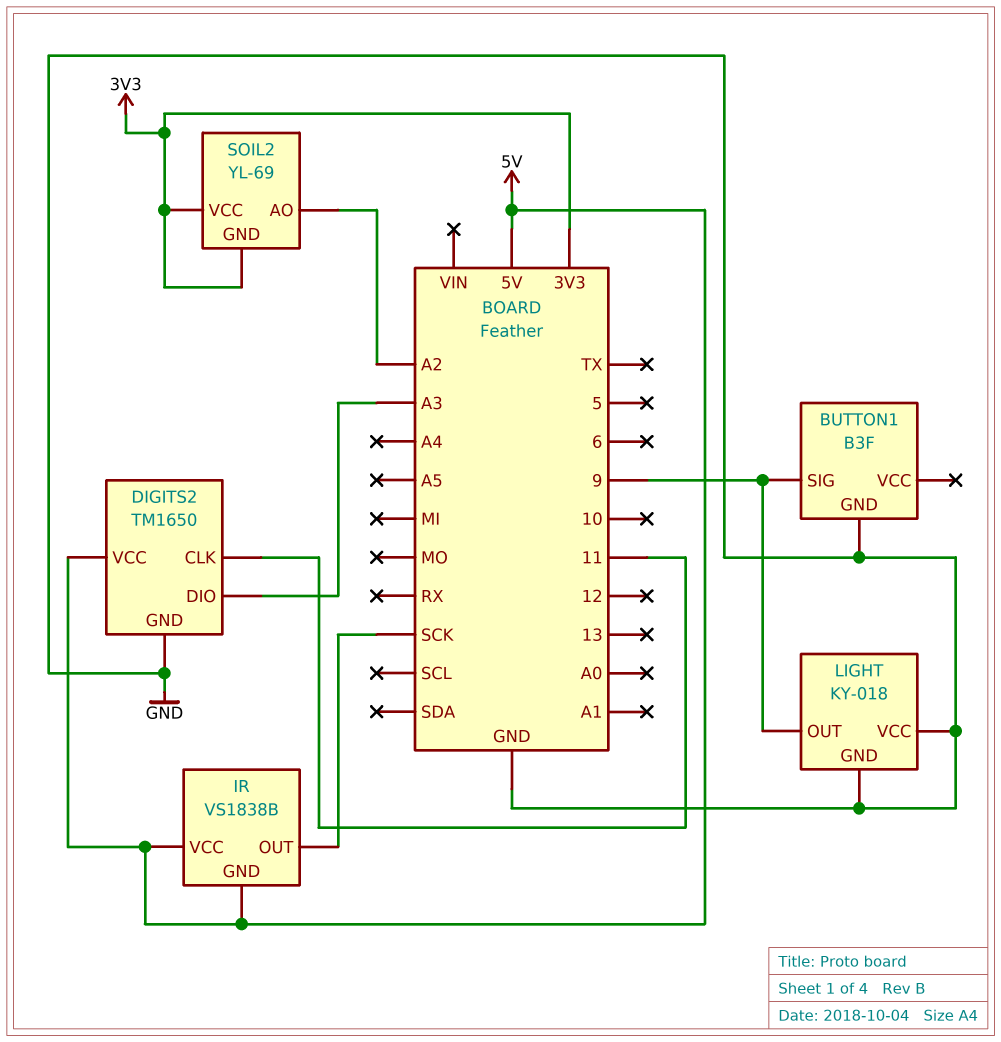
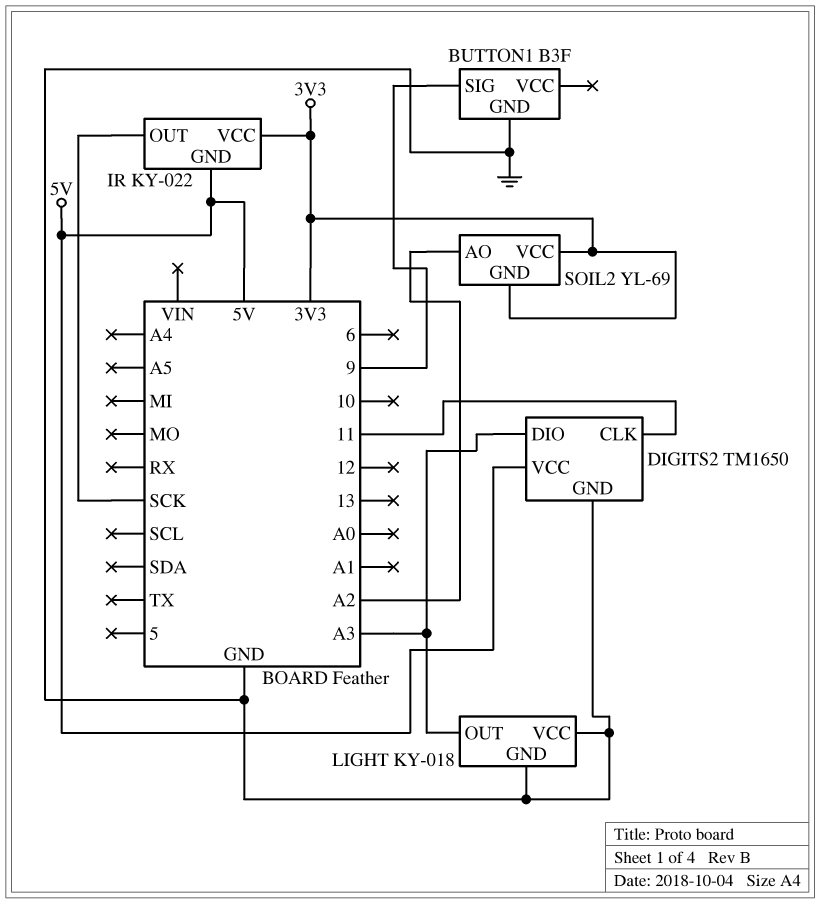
IR: VS1838B -> KY-022
IR pin VCC: 5V -> 3V3
LIGHT pin OUT: 9 -> A3

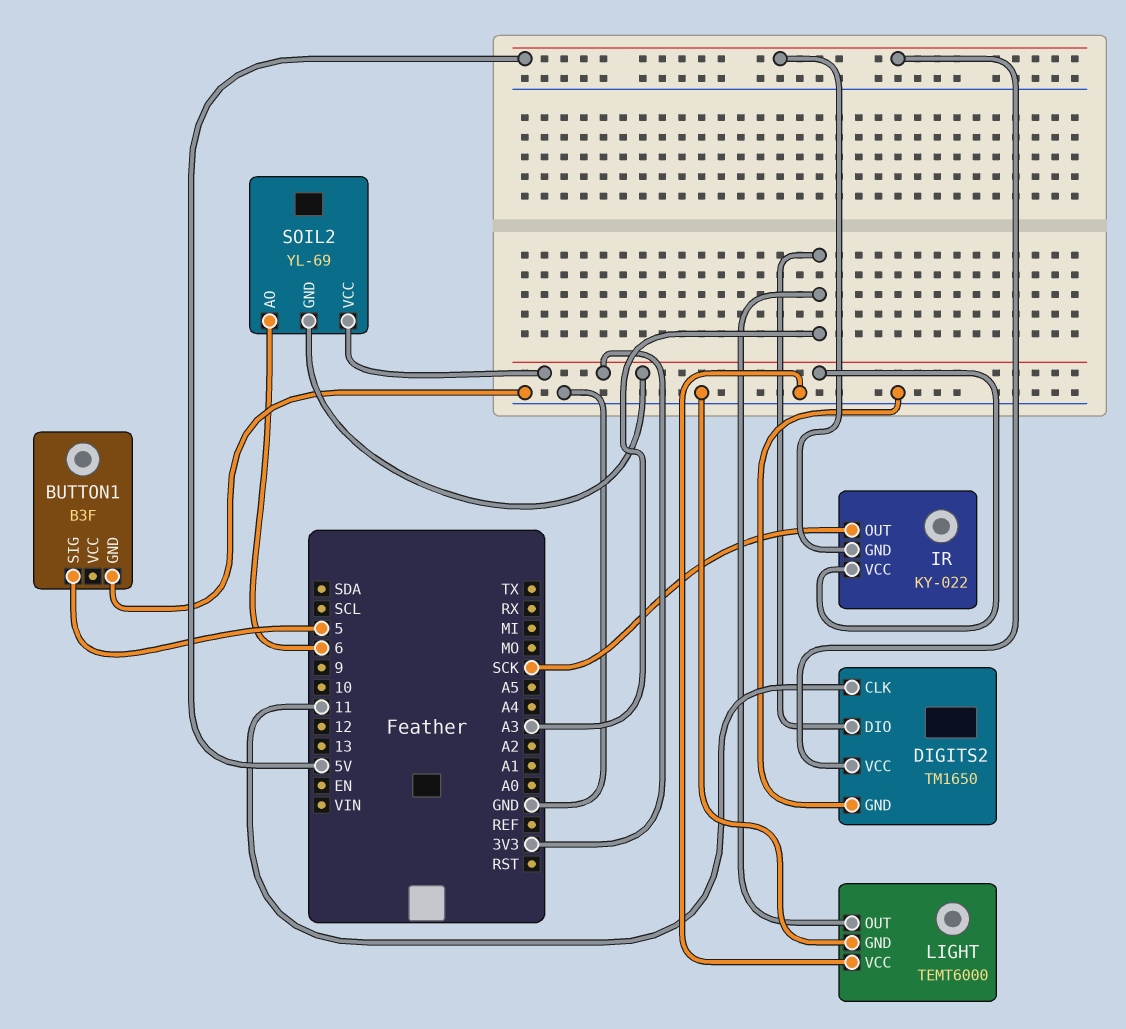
BUTTON1 pin SIG: 9 -> 5
LIGHT: KY-018 -> TEMT6000
SOIL2 pin AO: A2 -> 6

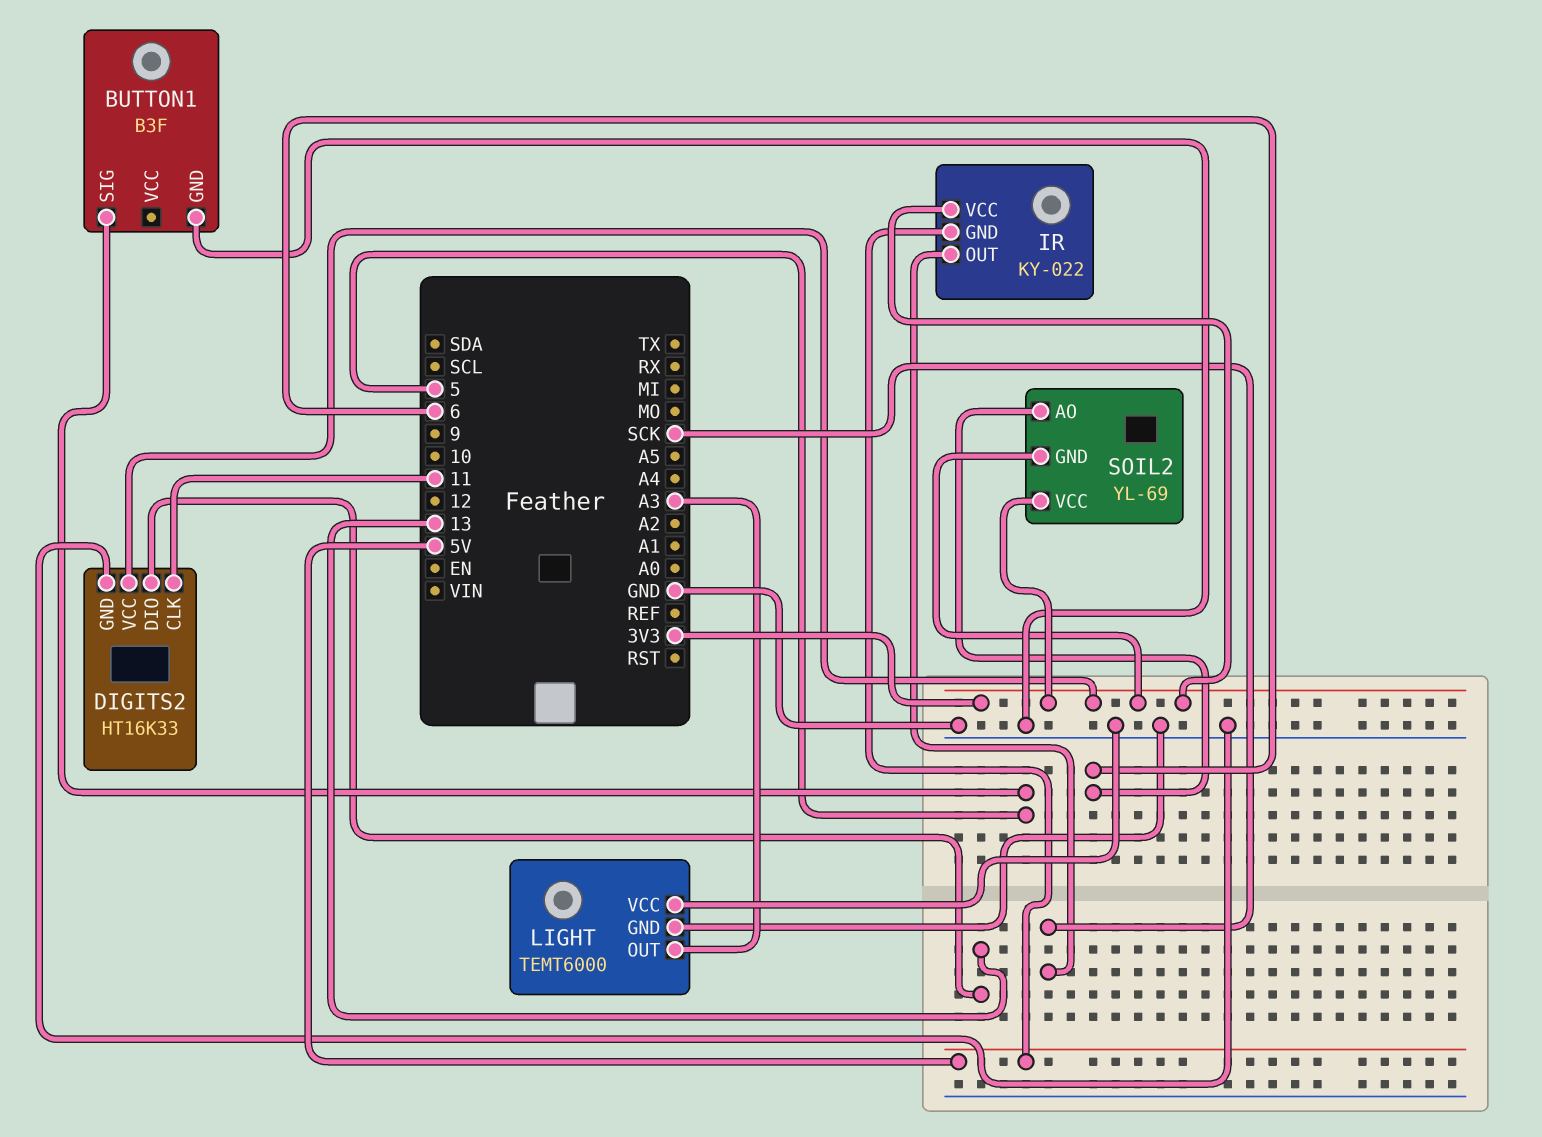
DIGITS2: TM1650 -> HT16K33
DIGITS2 pin DIO: A3 -> 13
DIGITS2 pin VCC: 5V -> 3V3

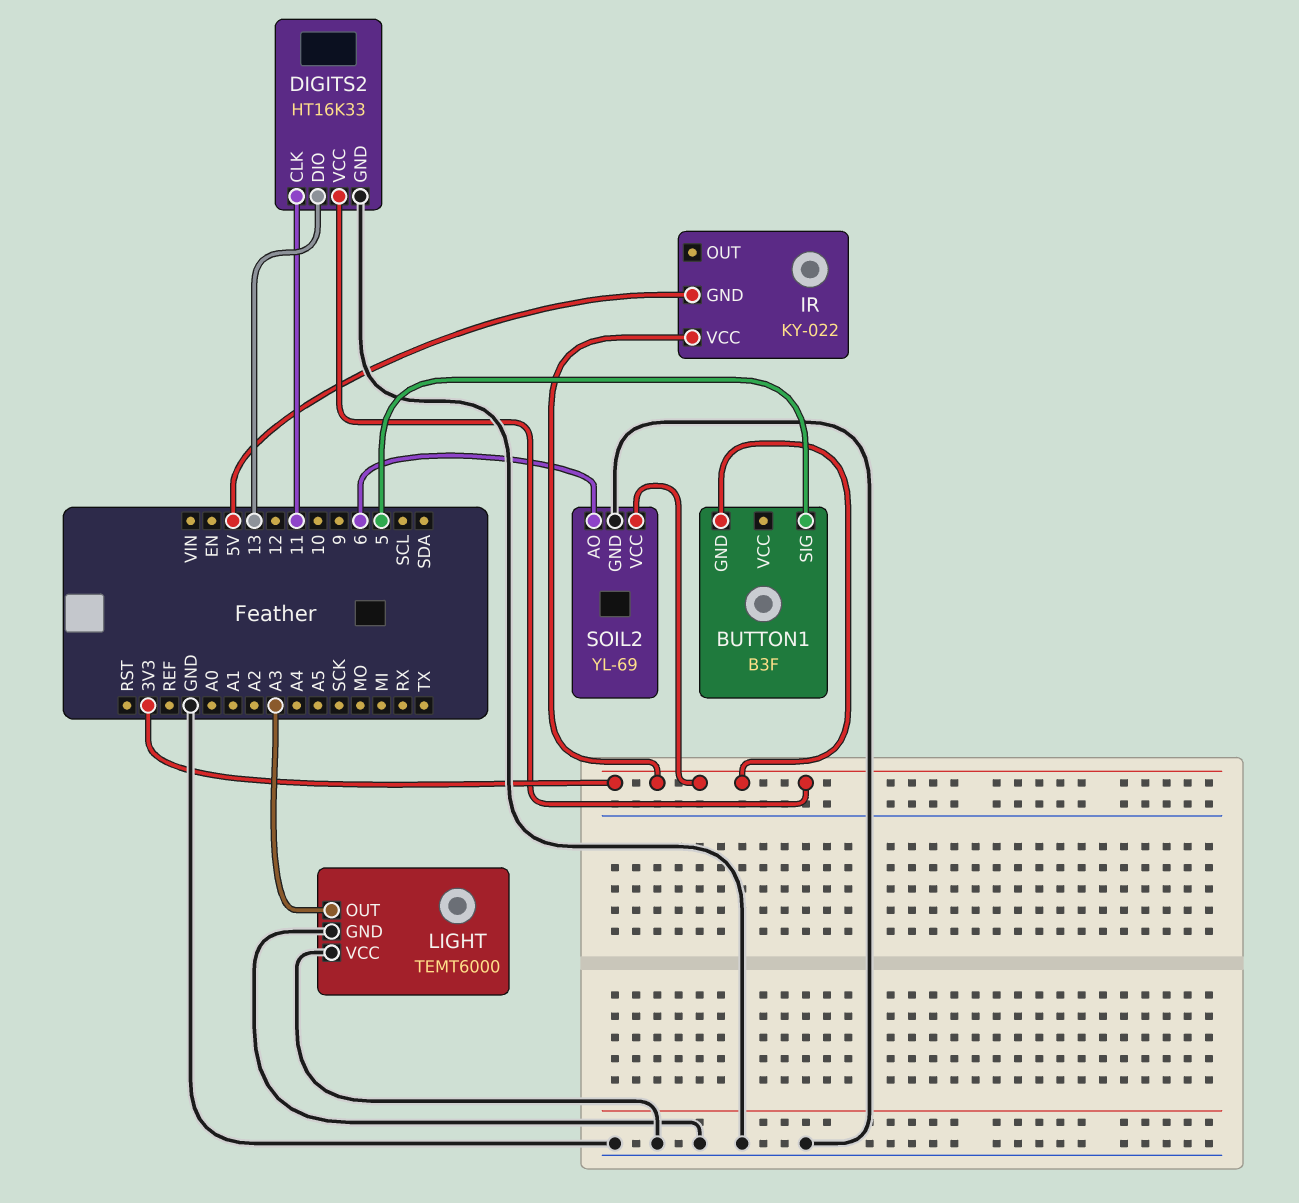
BUTTON1 pin GND: GND -> 3V3
IR pin OUT: SCK -> none
SOIL2 pin GND: 3V3 -> GND

